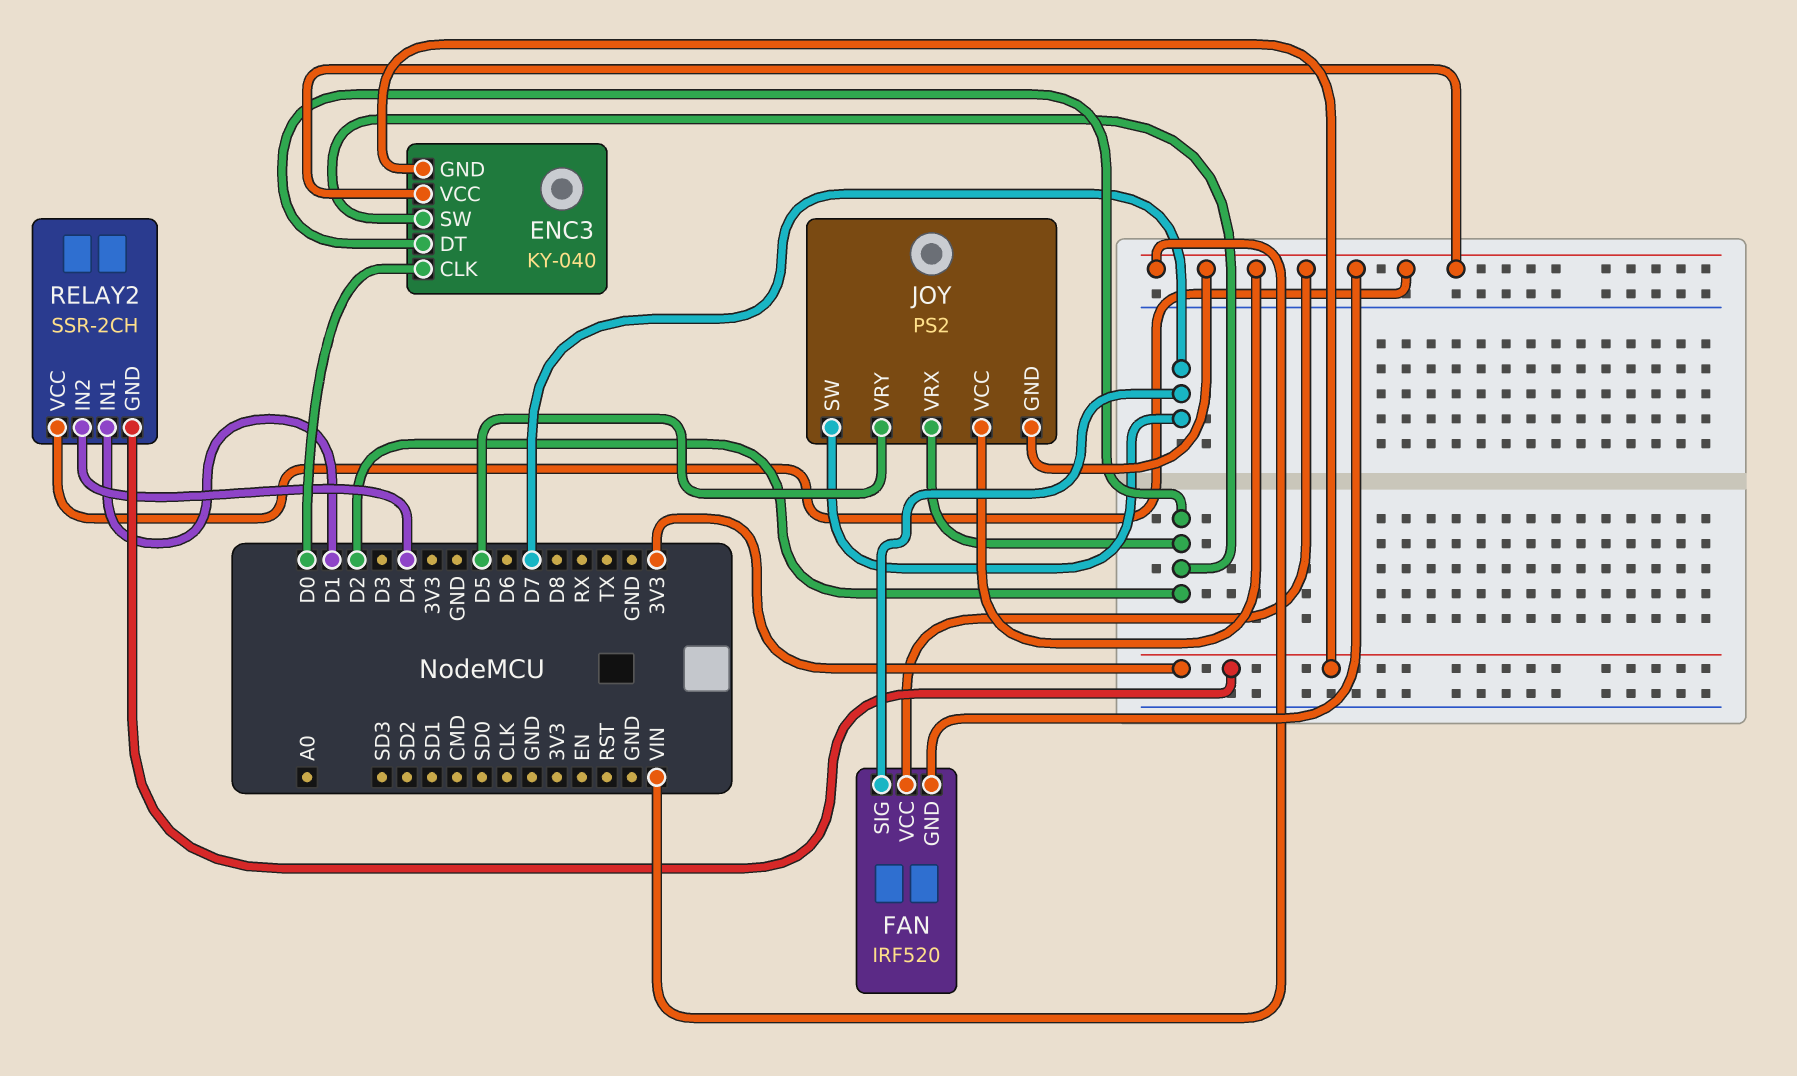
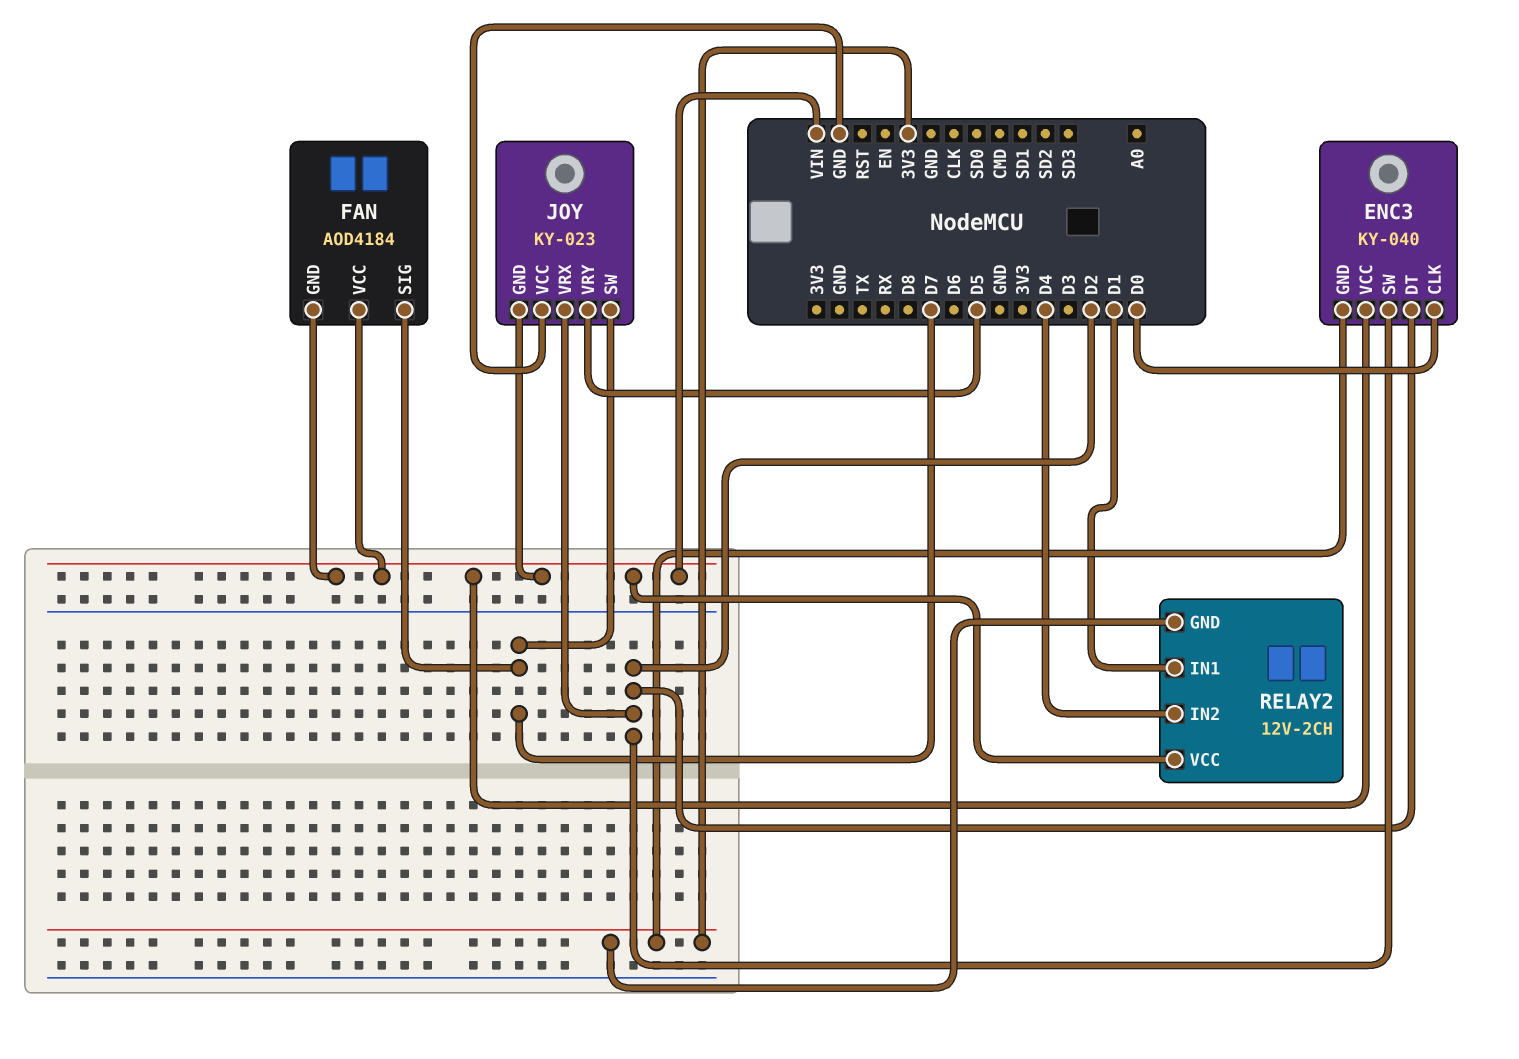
FAN: IRF520 -> AOD4184
JOY: PS2 -> KY-023
JOY pin VCC: VIN -> GND
RELAY2: SSR-2CH -> 12V-2CH

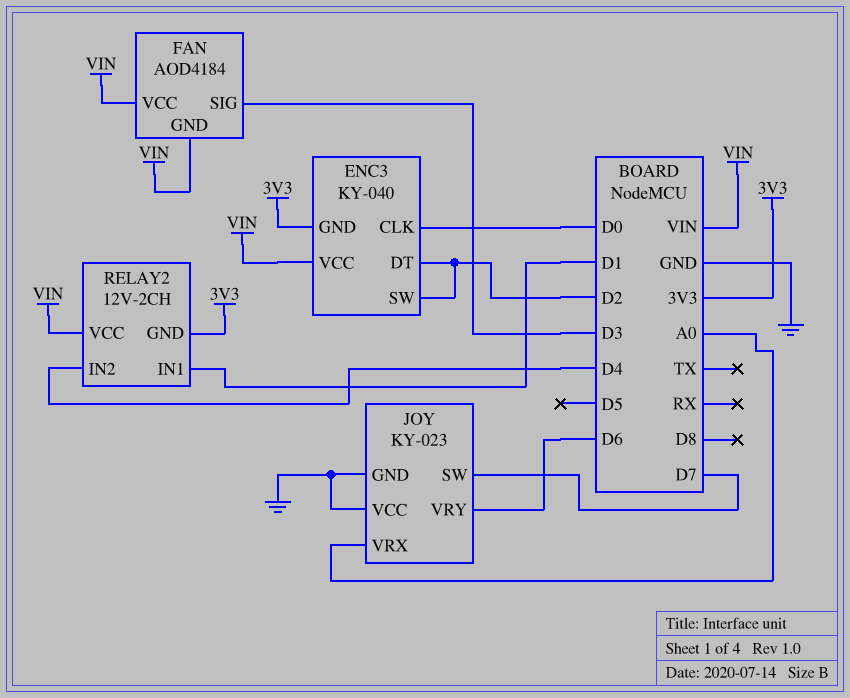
FAN pin SIG: D7 -> D3
JOY pin GND: VIN -> GND
JOY pin VRX: D2 -> A0
JOY pin VRY: D5 -> D6

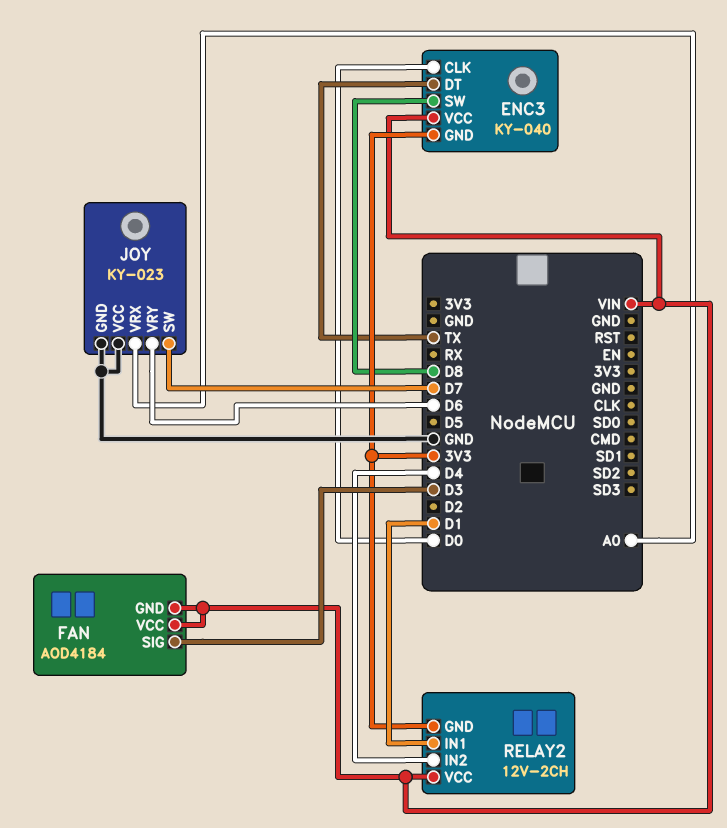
ENC3 pin DT: D2 -> TX
ENC3 pin SW: D2 -> D8

